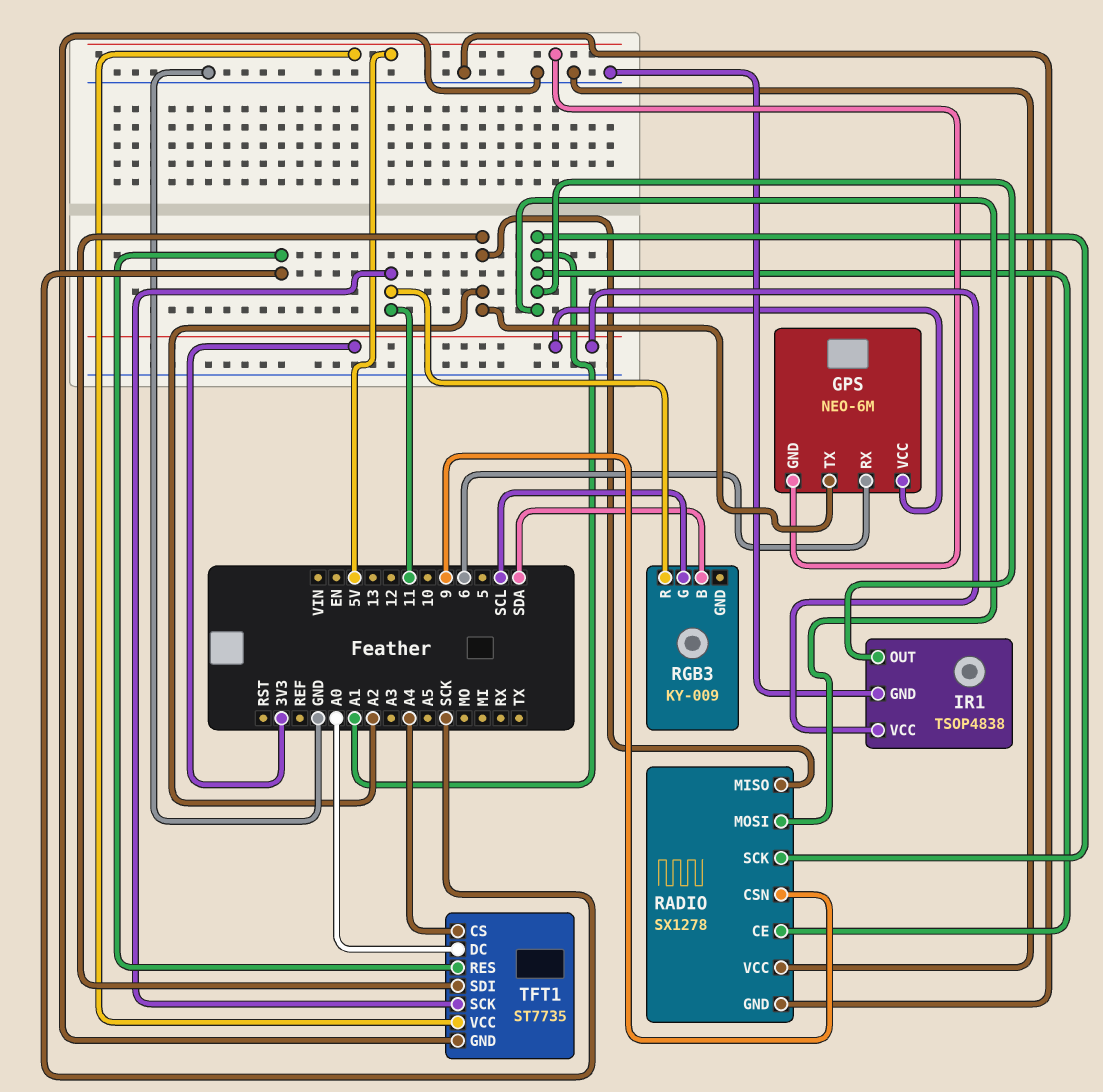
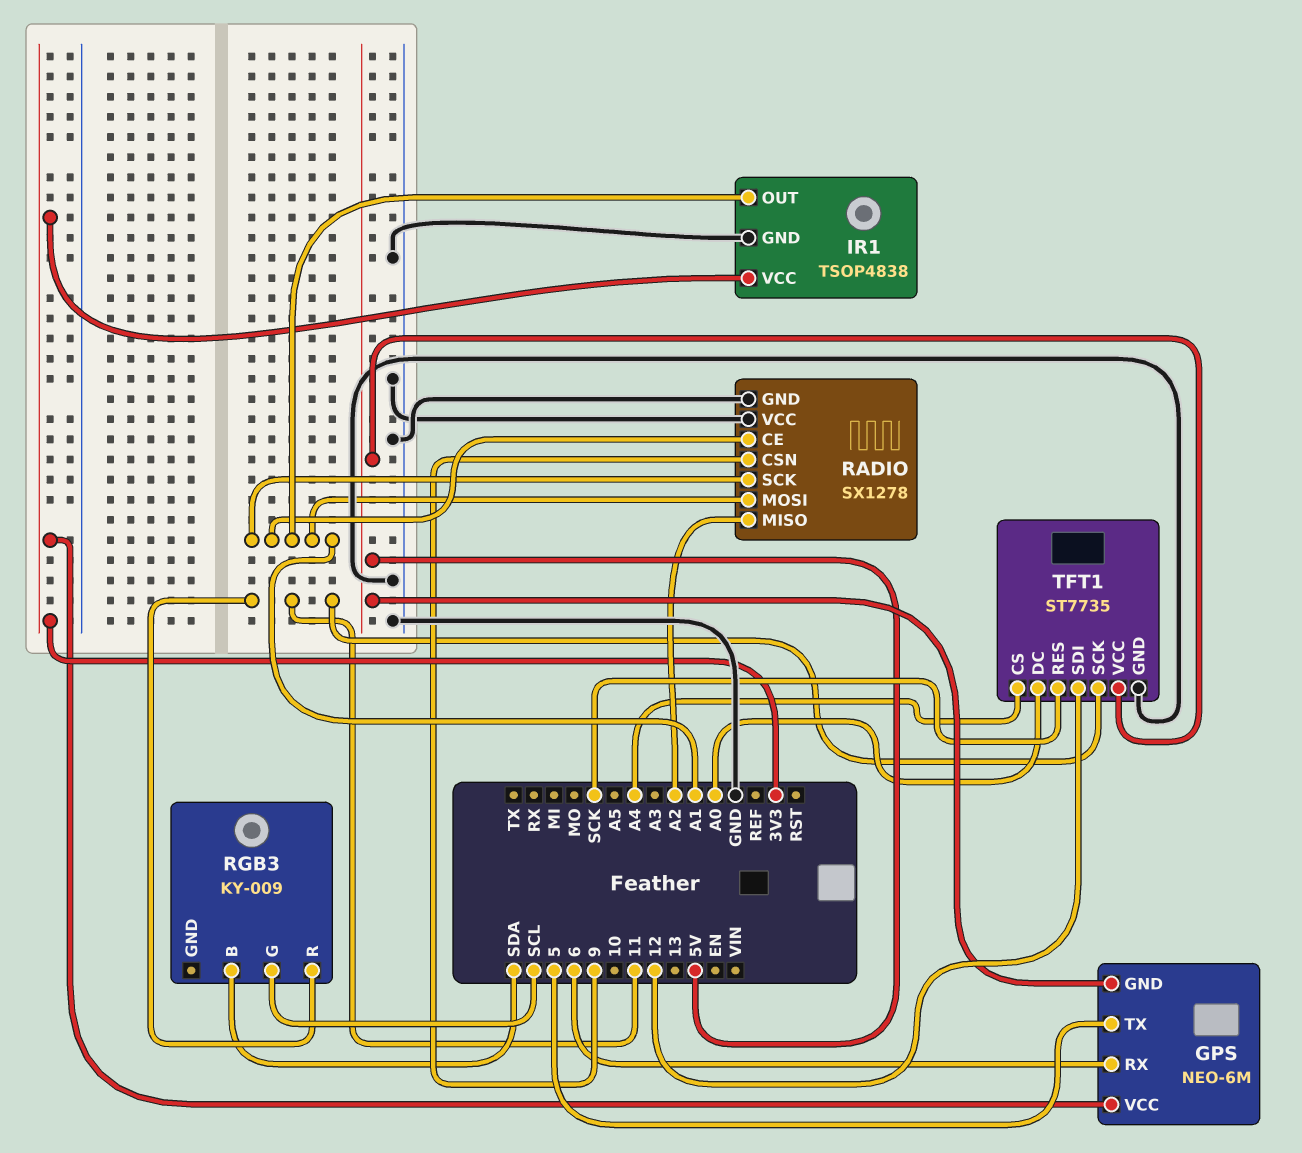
GPS pin TX: A2 -> 5
TFT1 pin SDI: A2 -> 12

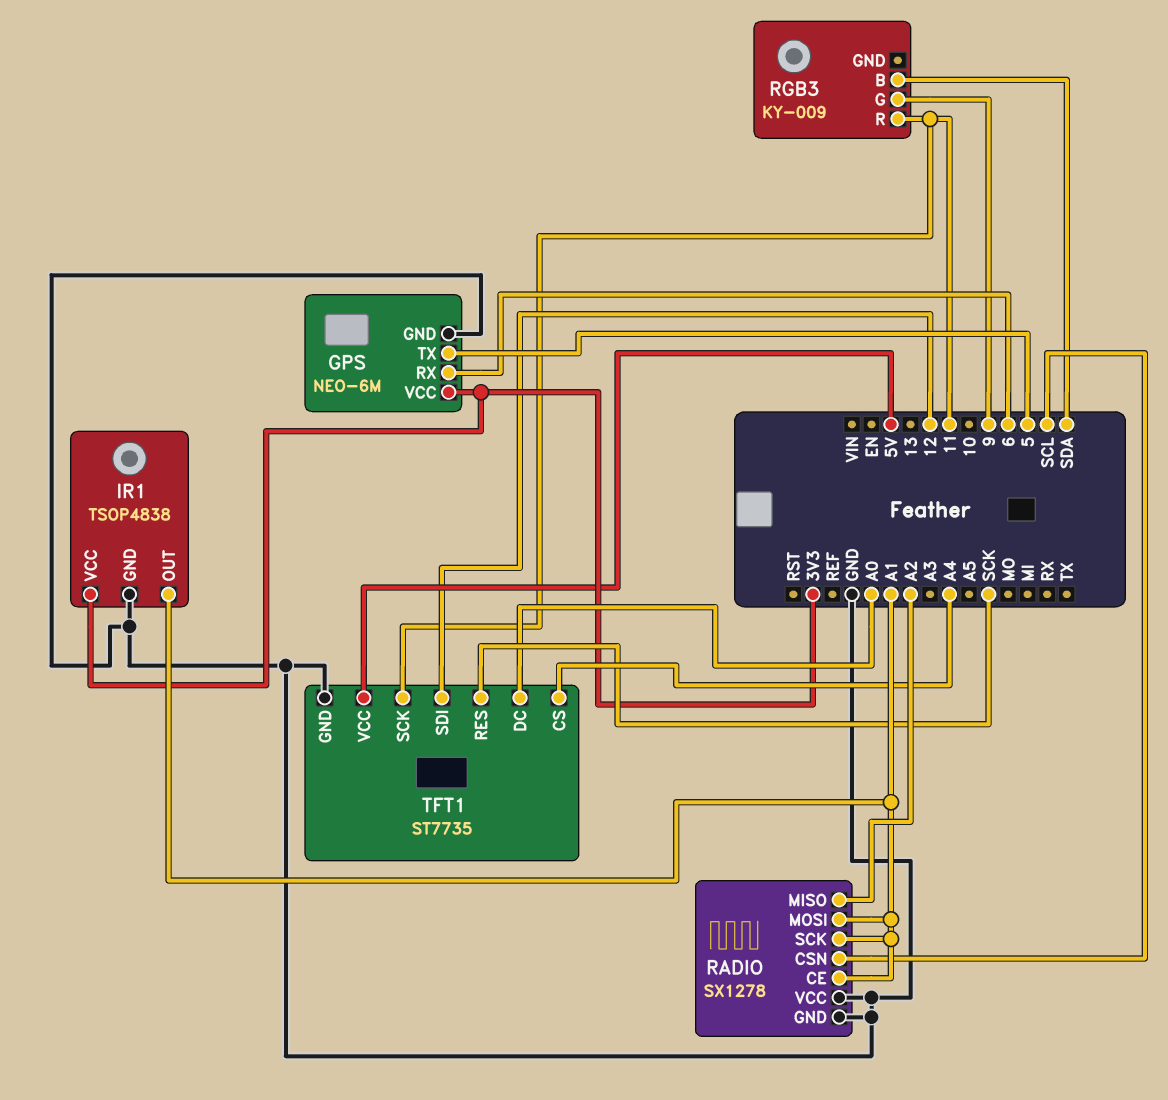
GPS pin GND: 5V -> GND
RADIO pin CSN: 9 -> SCL
RGB3 pin G: SCL -> 9

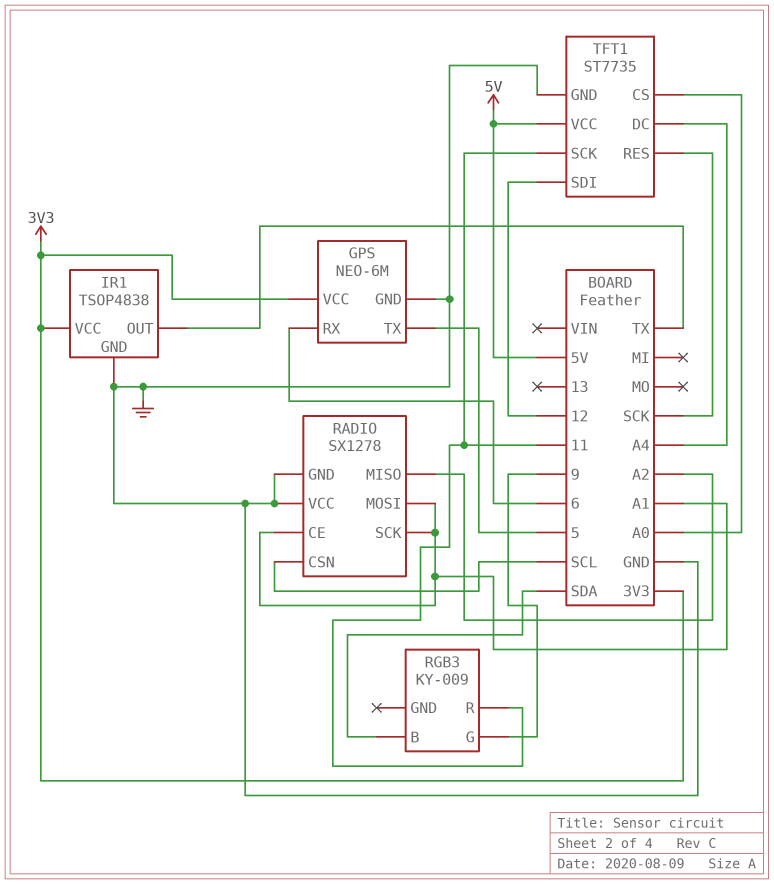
IR1 pin OUT: A1 -> TX
TFT1 pin CS: A4 -> A0
TFT1 pin DC: A0 -> A4

